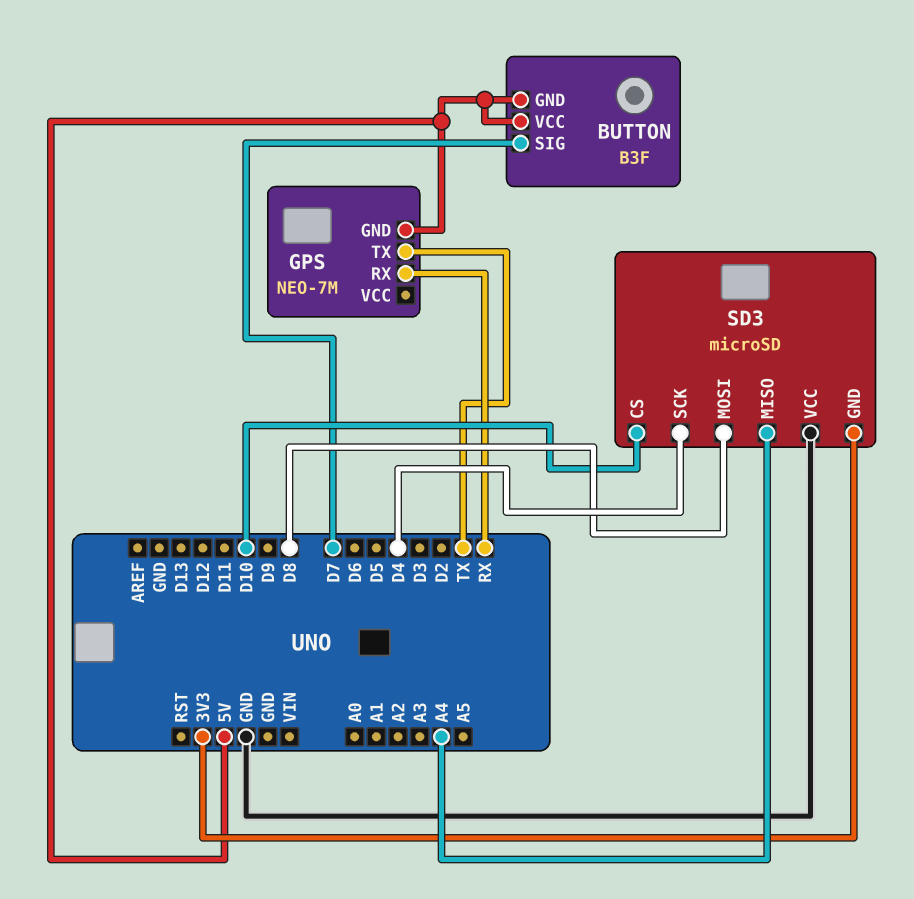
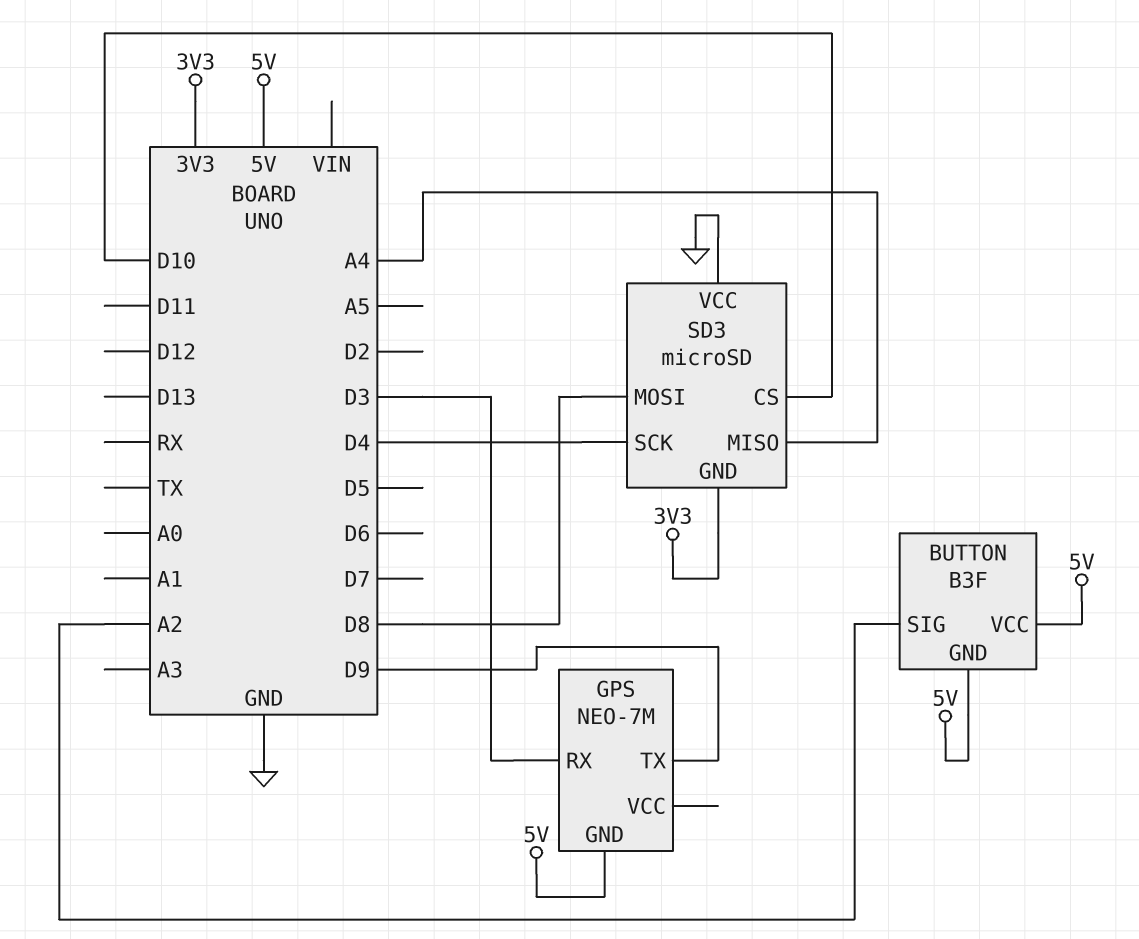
BUTTON pin SIG: D7 -> A2
GPS pin RX: RX -> D3
GPS pin TX: TX -> D9

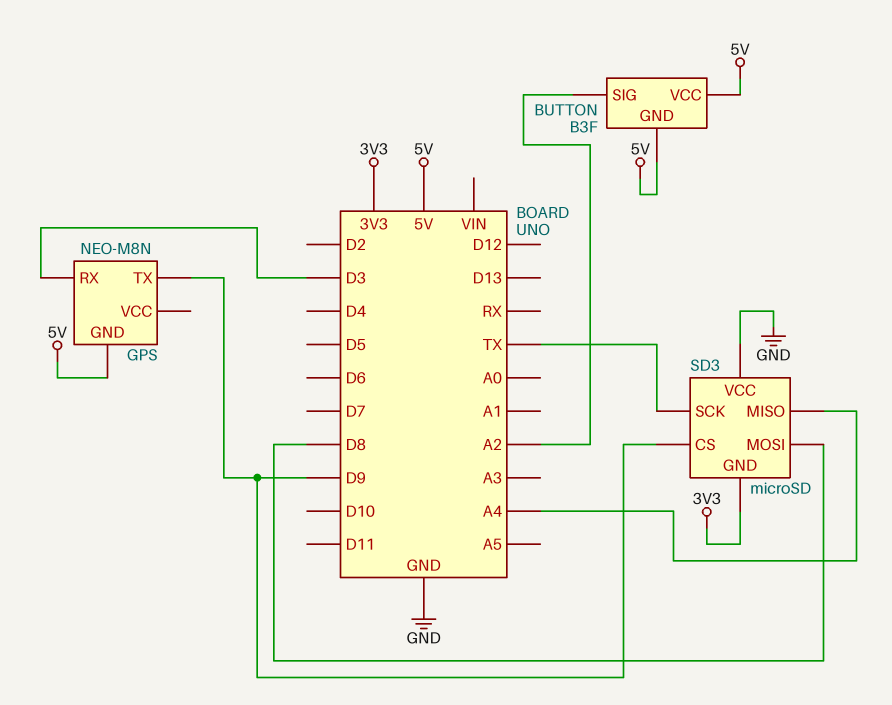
GPS: NEO-7M -> NEO-M8N
SD3 pin CS: D10 -> D9
SD3 pin SCK: D4 -> TX

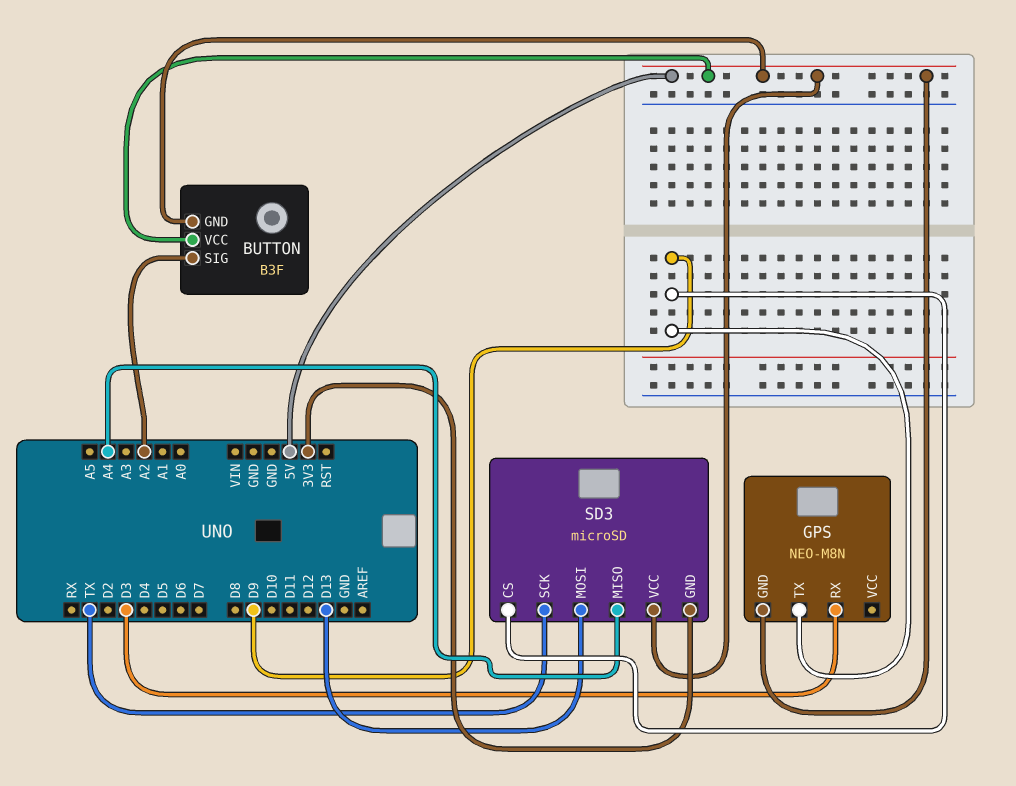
SD3 pin MOSI: D8 -> D13
SD3 pin VCC: GND -> 5V

